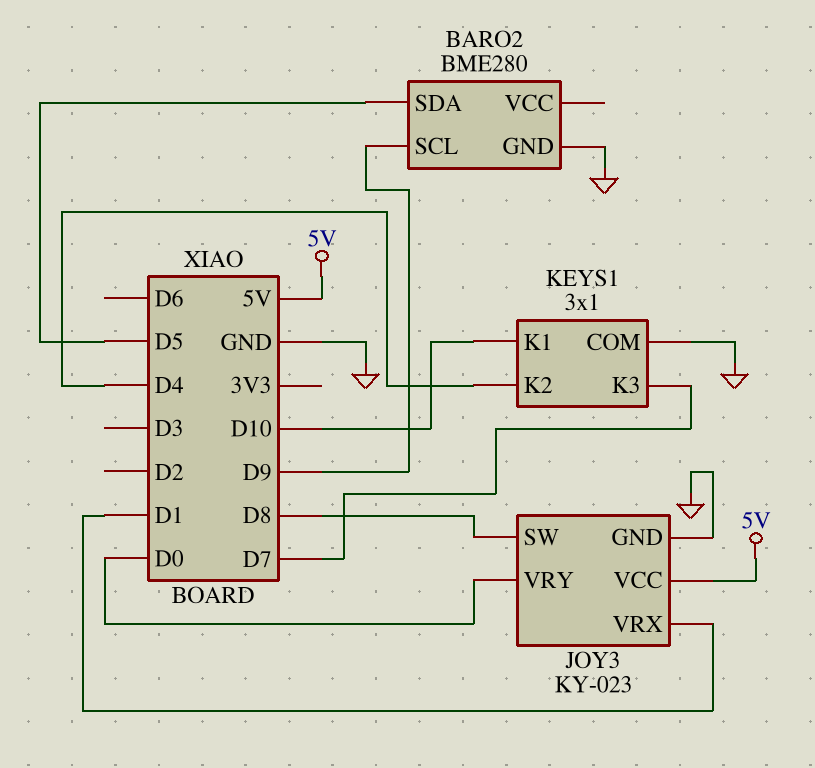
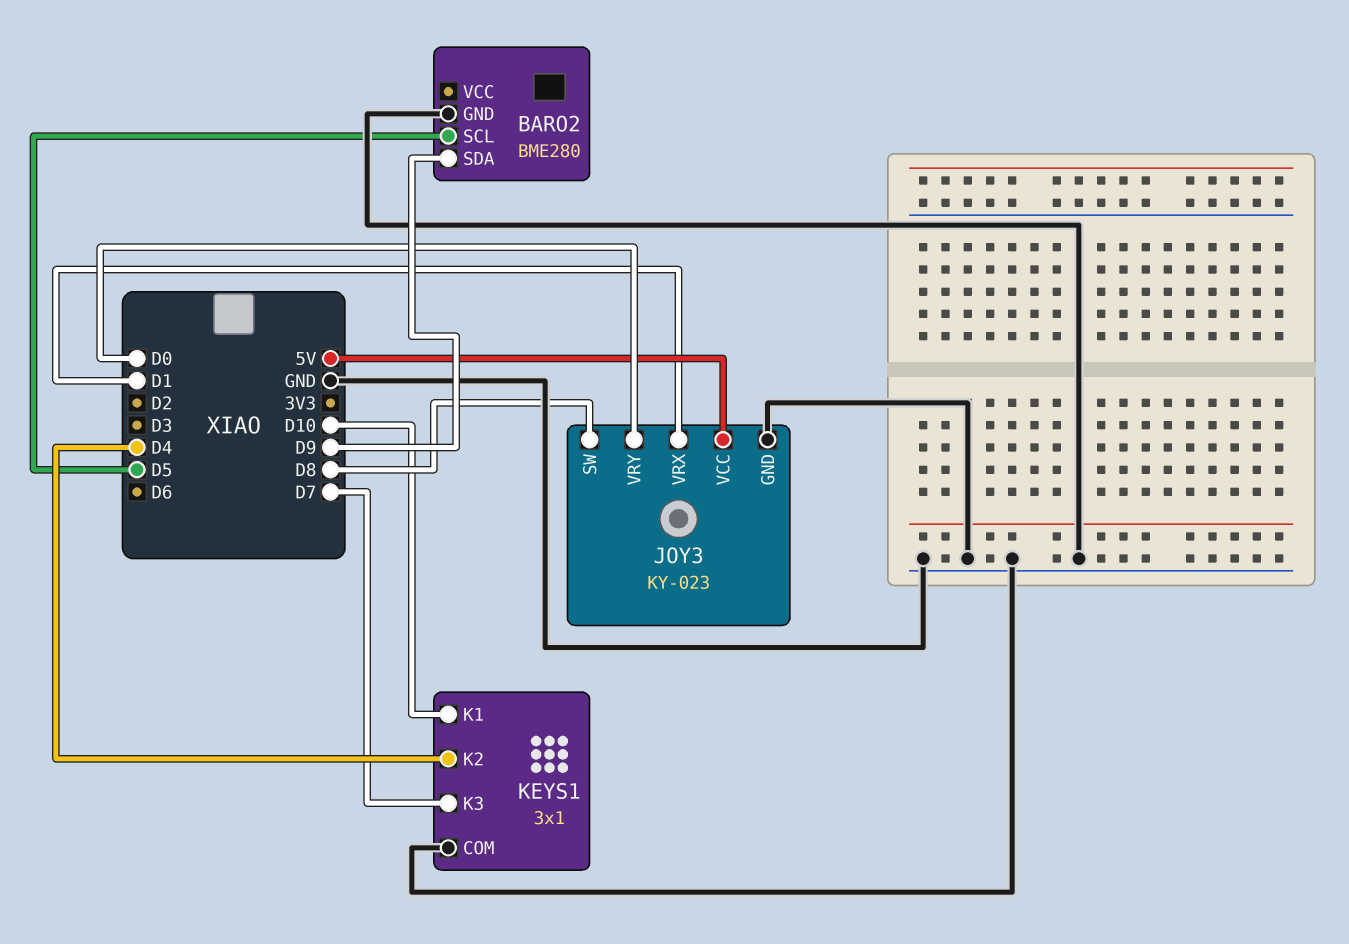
BARO2 pin SCL: D9 -> D5
BARO2 pin SDA: D5 -> D9

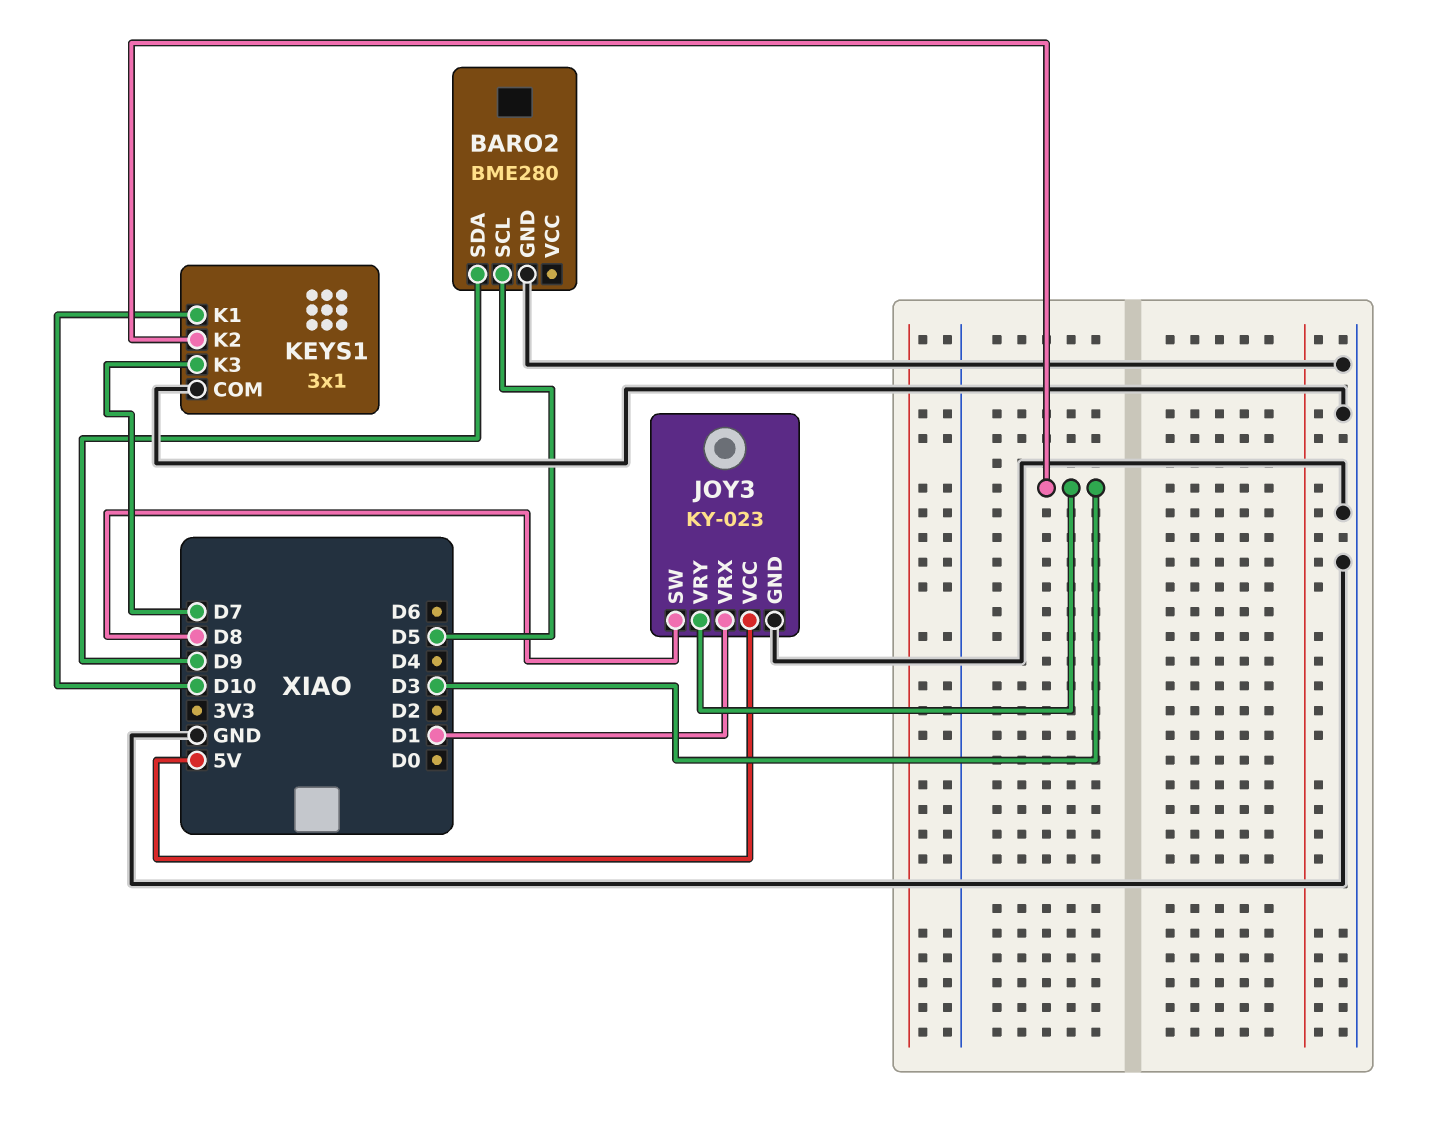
JOY3 pin VRY: D0 -> D3
KEYS1 pin K2: D4 -> D3

